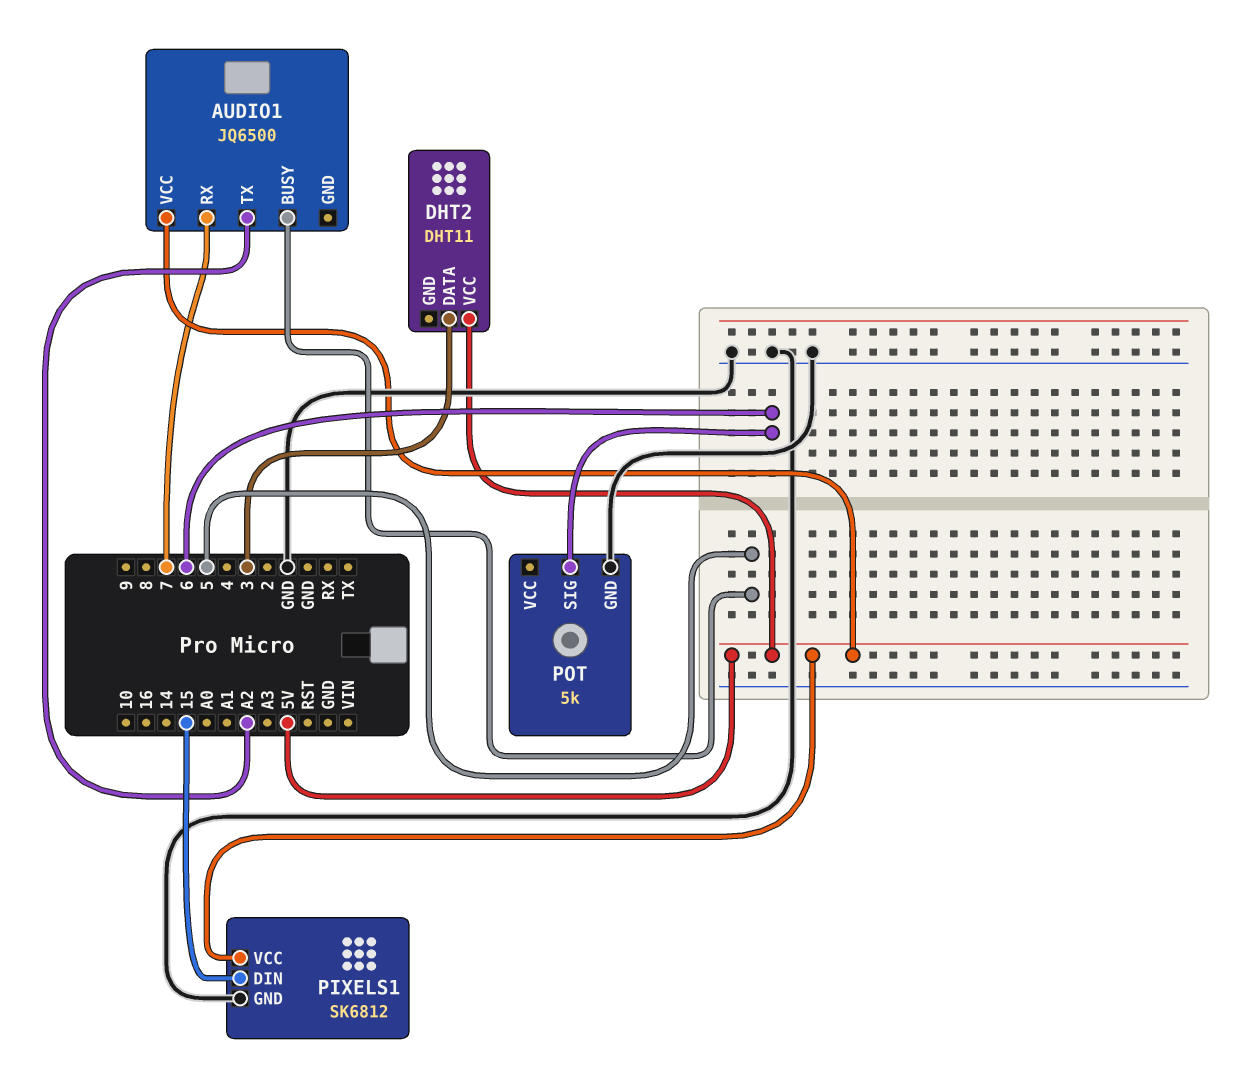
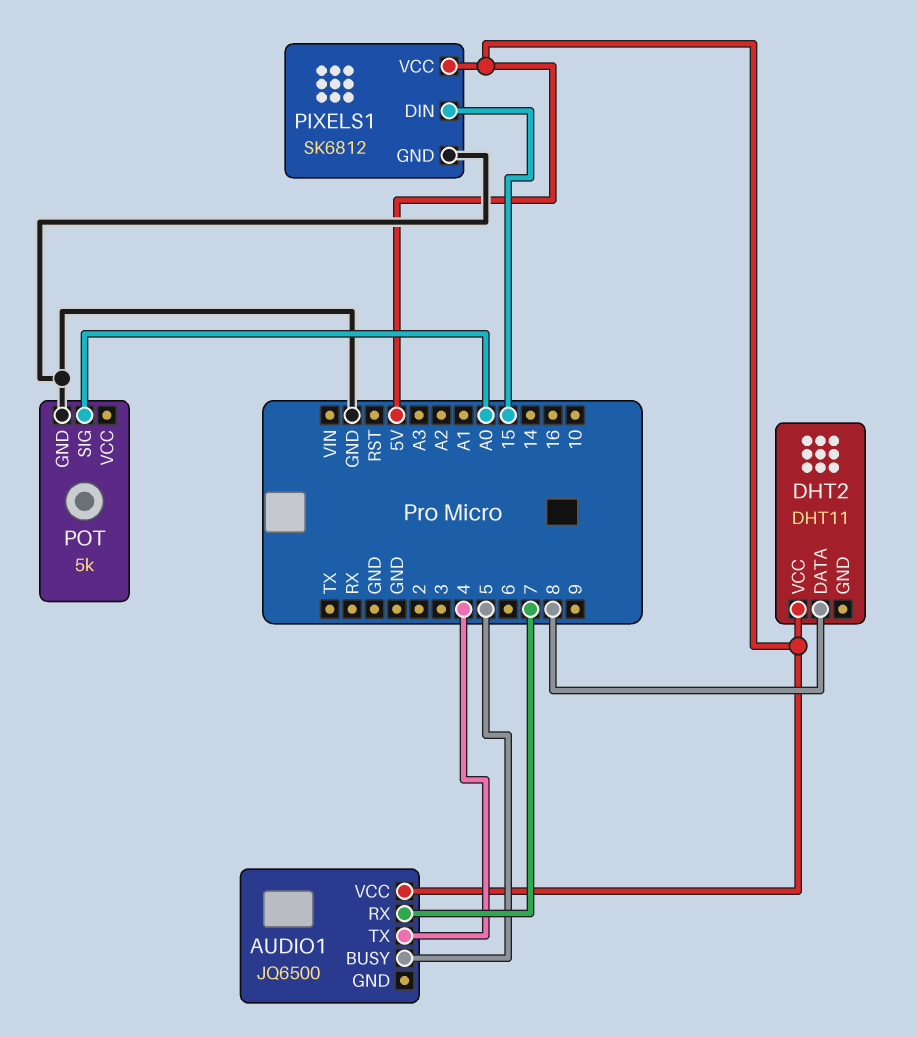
AUDIO1 pin TX: A2 -> 4
DHT2 pin DATA: 3 -> 8
POT pin SIG: 6 -> A0

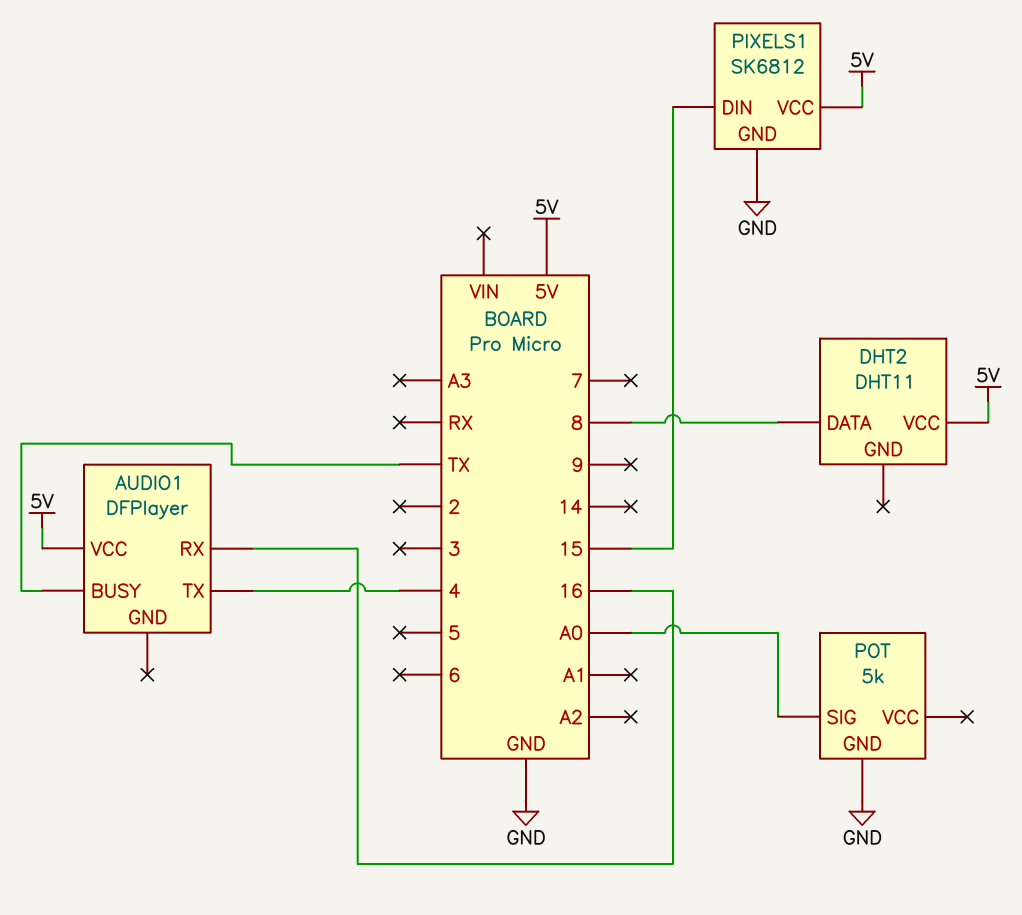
AUDIO1: JQ6500 -> DFPlayer
AUDIO1 pin BUSY: 5 -> TX
AUDIO1 pin RX: 7 -> 16

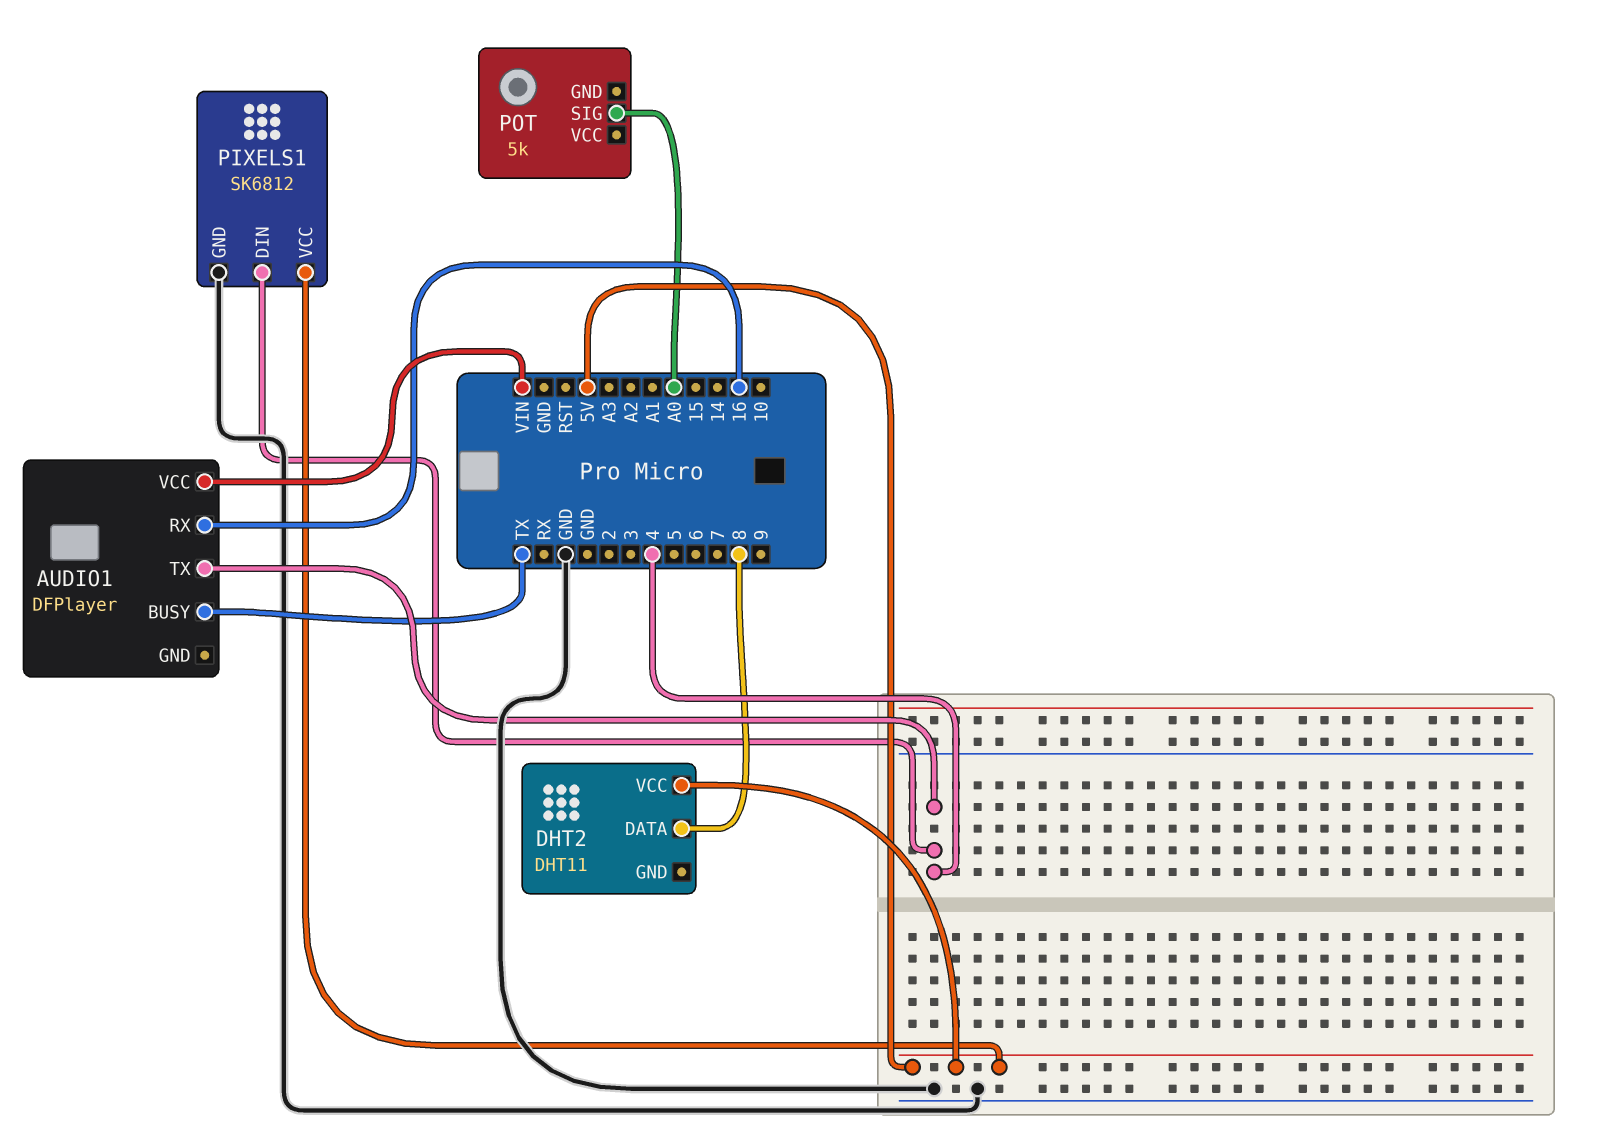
AUDIO1 pin VCC: 5V -> VIN
PIXELS1 pin DIN: 15 -> 4
POT pin GND: GND -> none

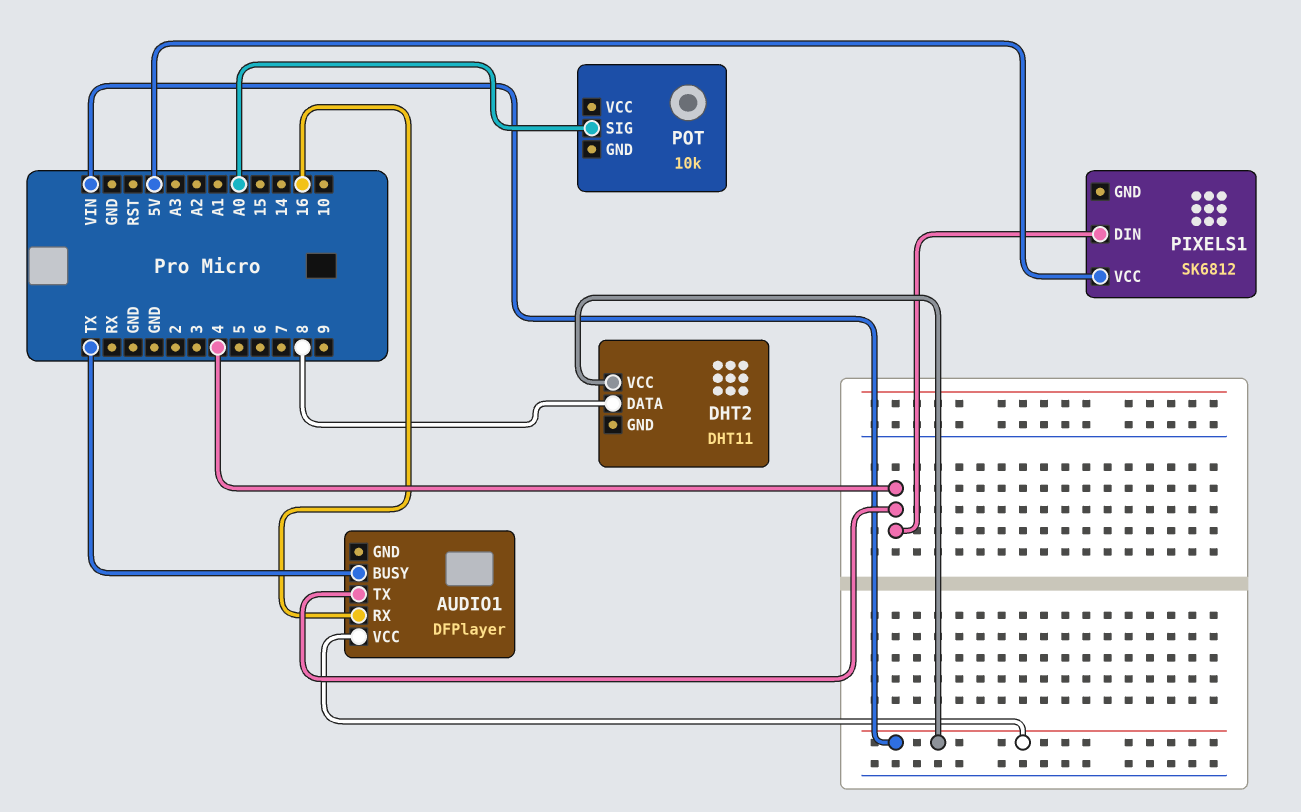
DHT2 pin VCC: 5V -> VIN
PIXELS1 pin GND: GND -> none
POT: 5k -> 10k

